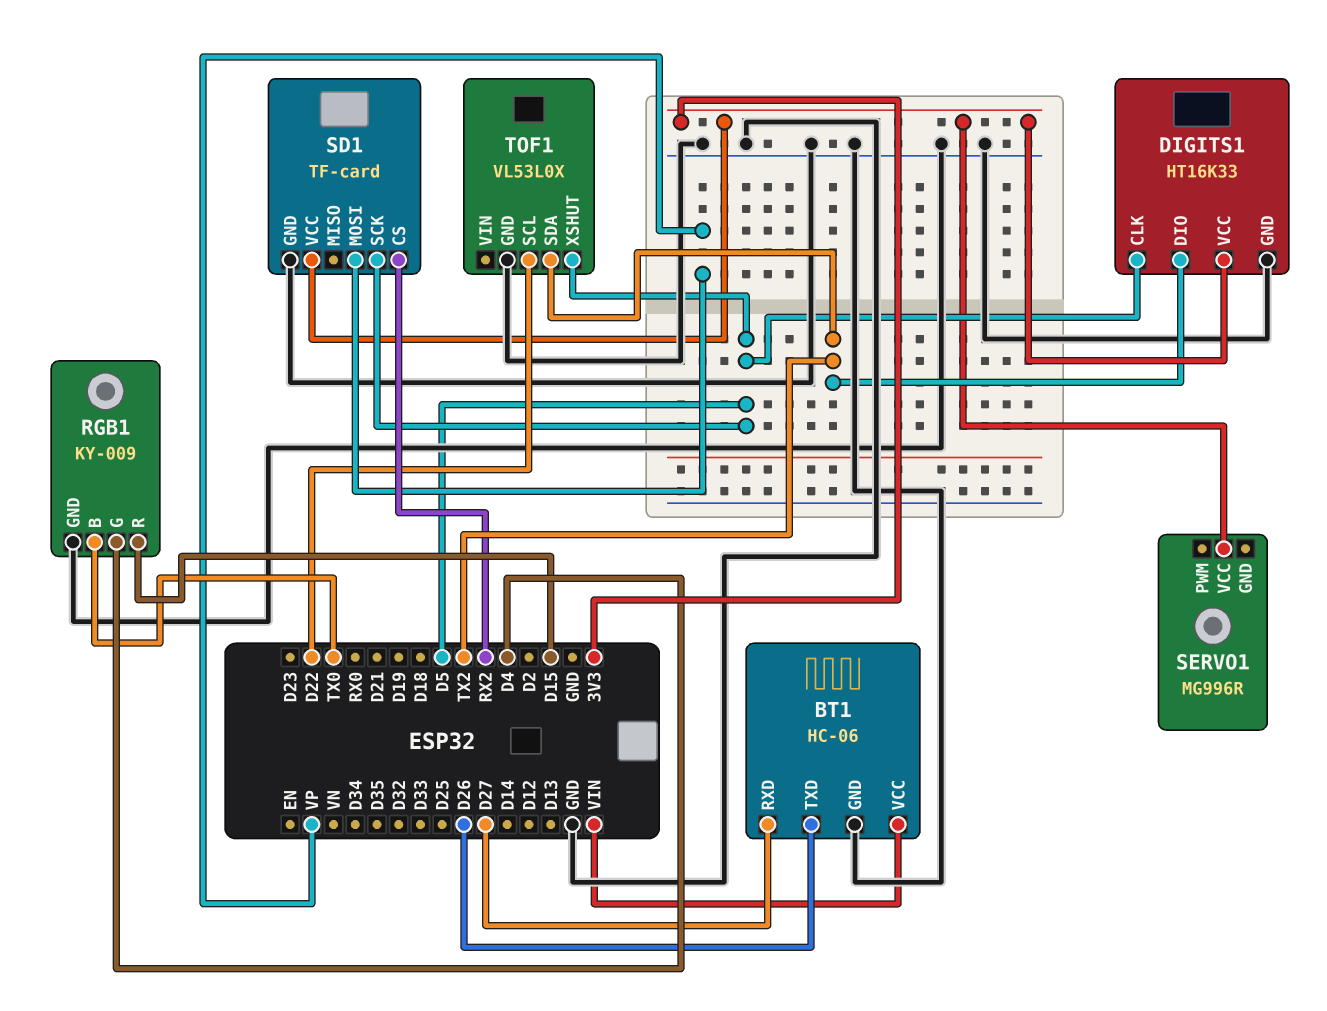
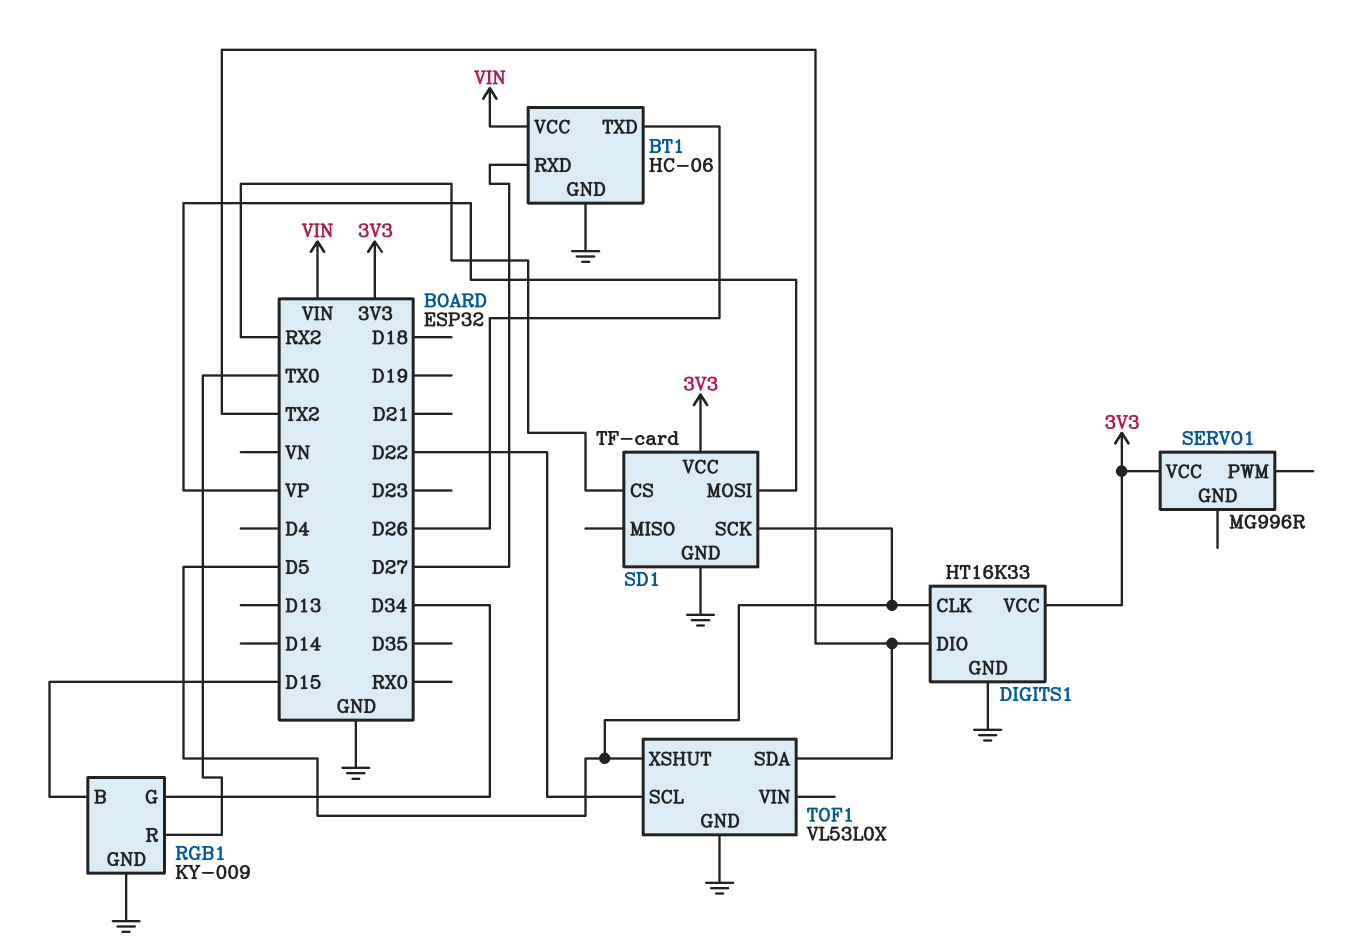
RGB1 pin B: TX0 -> D15
RGB1 pin G: D4 -> D34
RGB1 pin R: D15 -> TX0

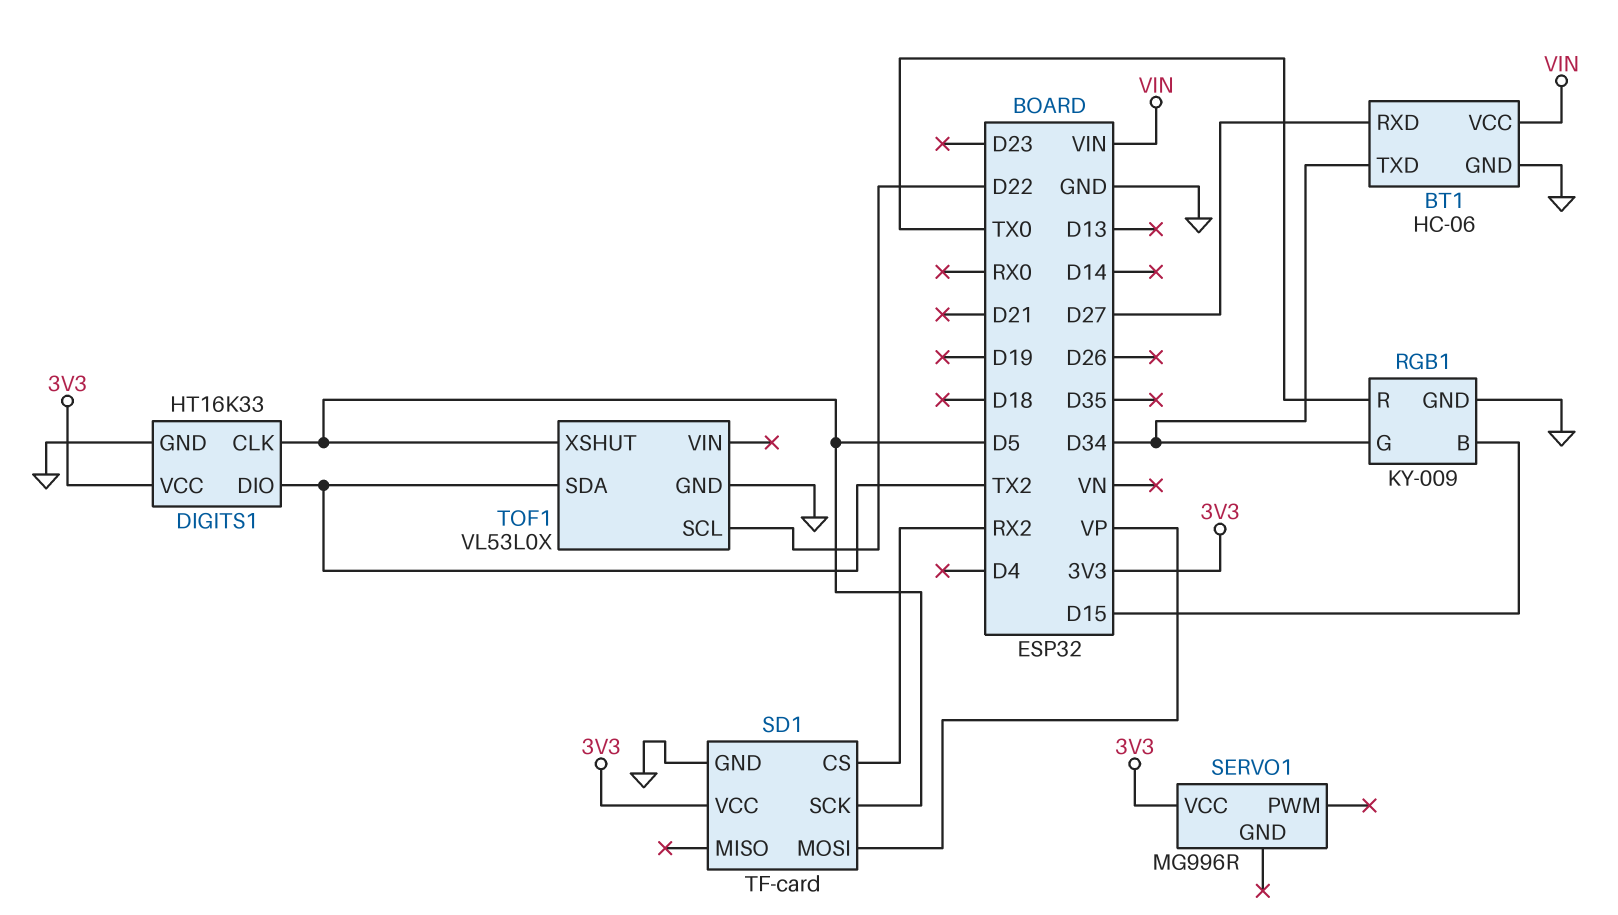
BT1 pin TXD: D26 -> D34

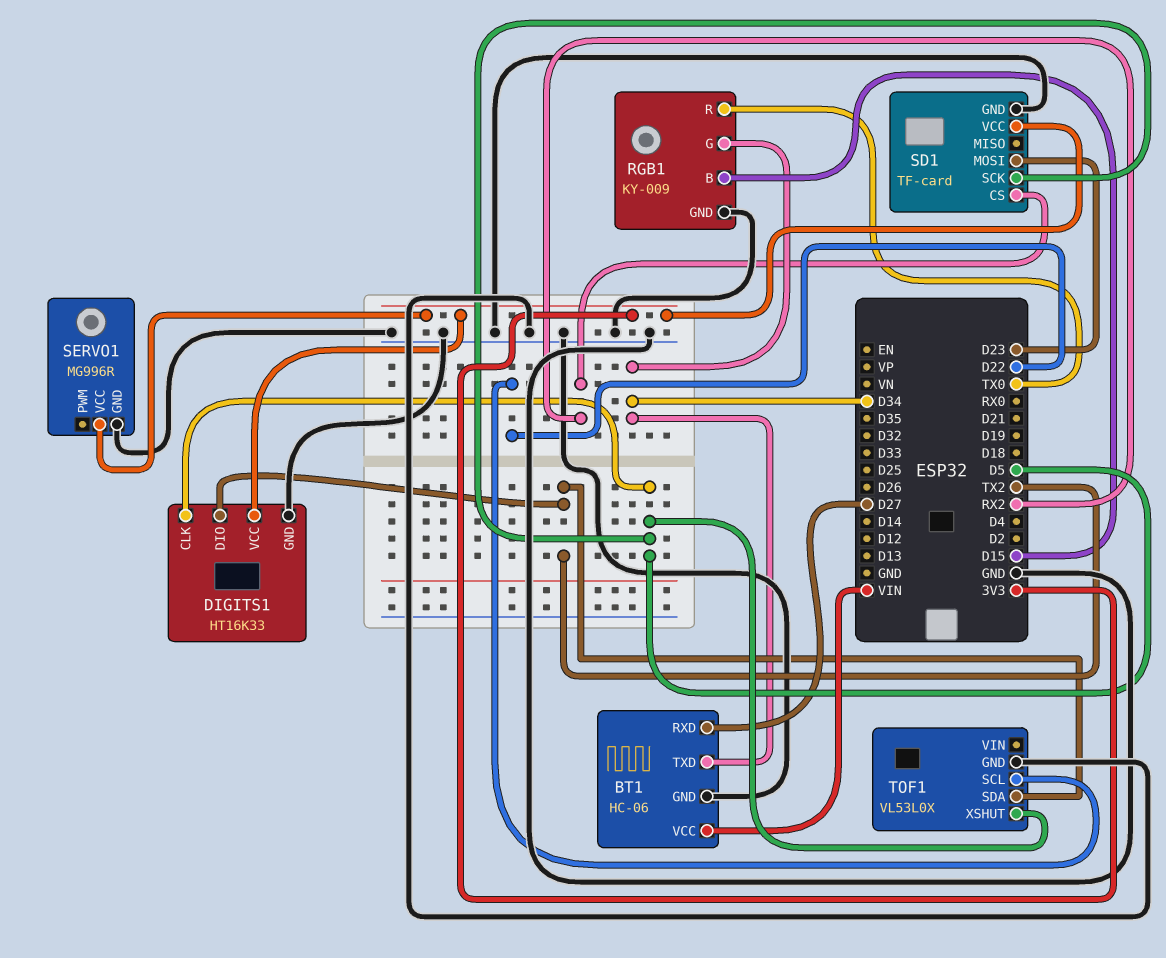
SD1 pin MOSI: VP -> D23
SERVO1 pin GND: none -> GND

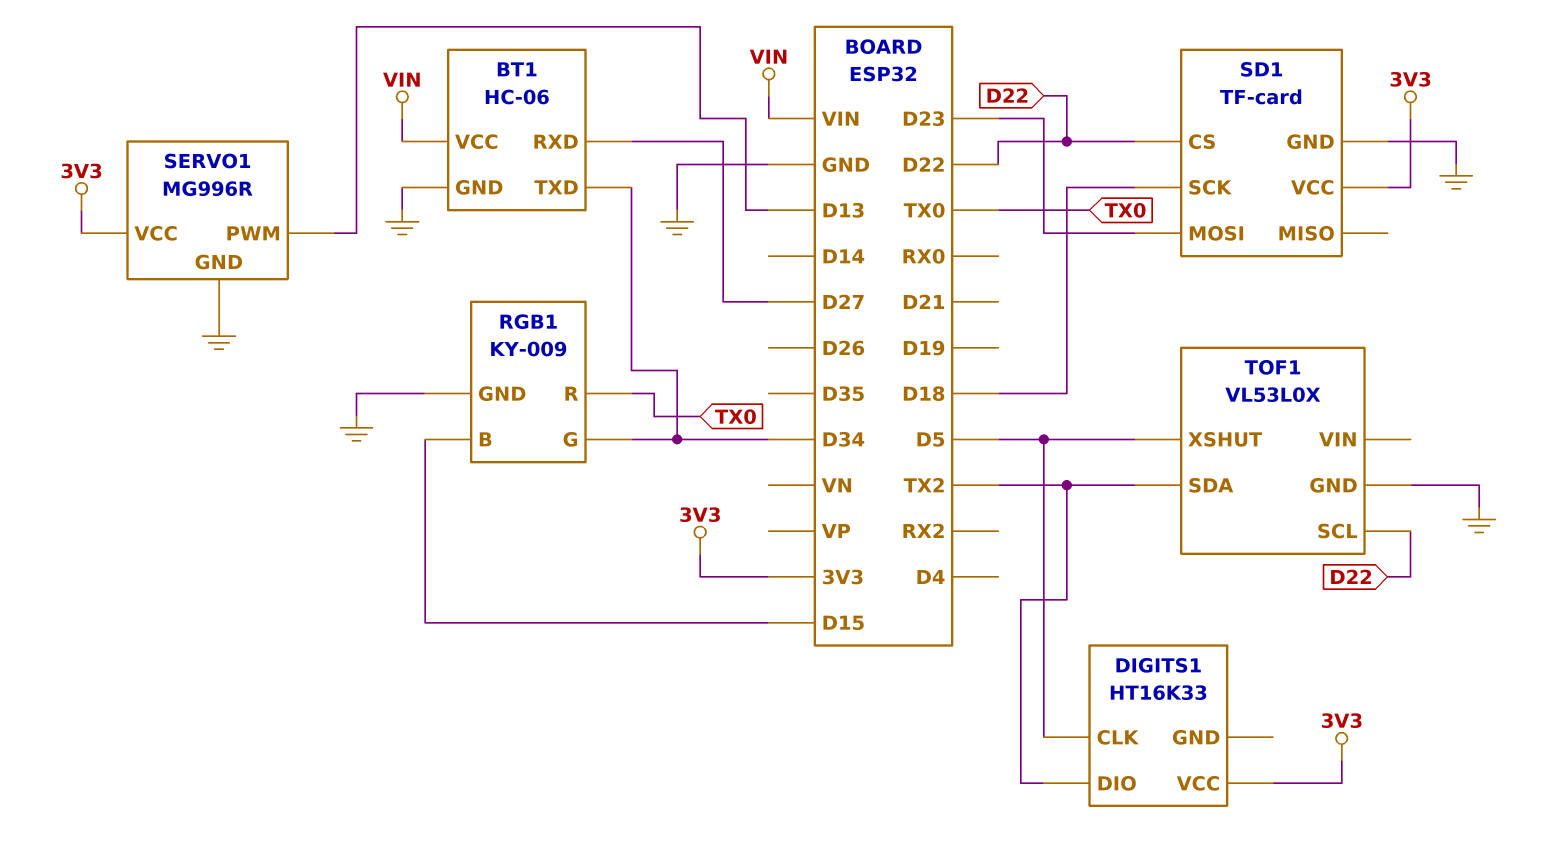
DIGITS1 pin GND: GND -> none
SD1 pin CS: RX2 -> D22
SD1 pin SCK: D5 -> D18
SERVO1 pin PWM: none -> D13

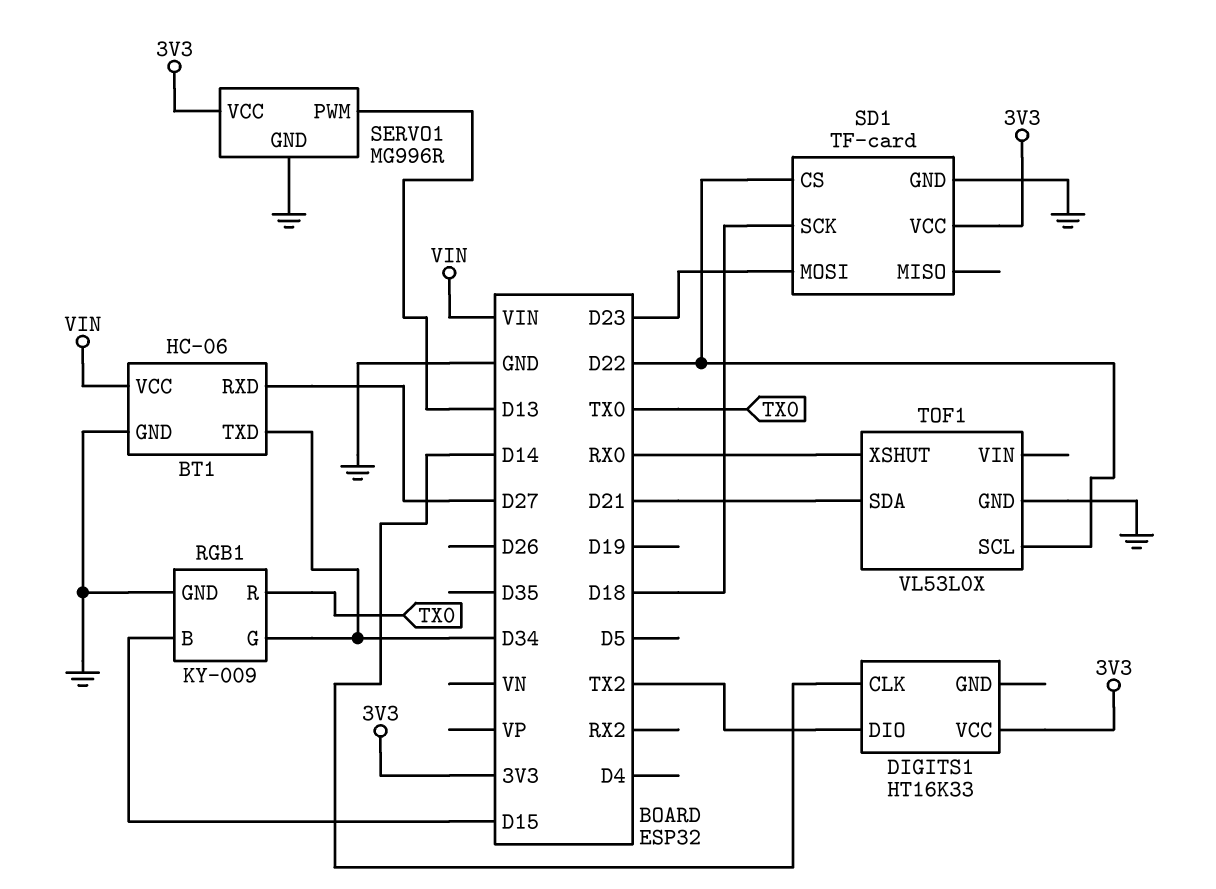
DIGITS1 pin CLK: D5 -> D14
TOF1 pin SDA: TX2 -> D21
TOF1 pin XSHUT: D5 -> RX0

